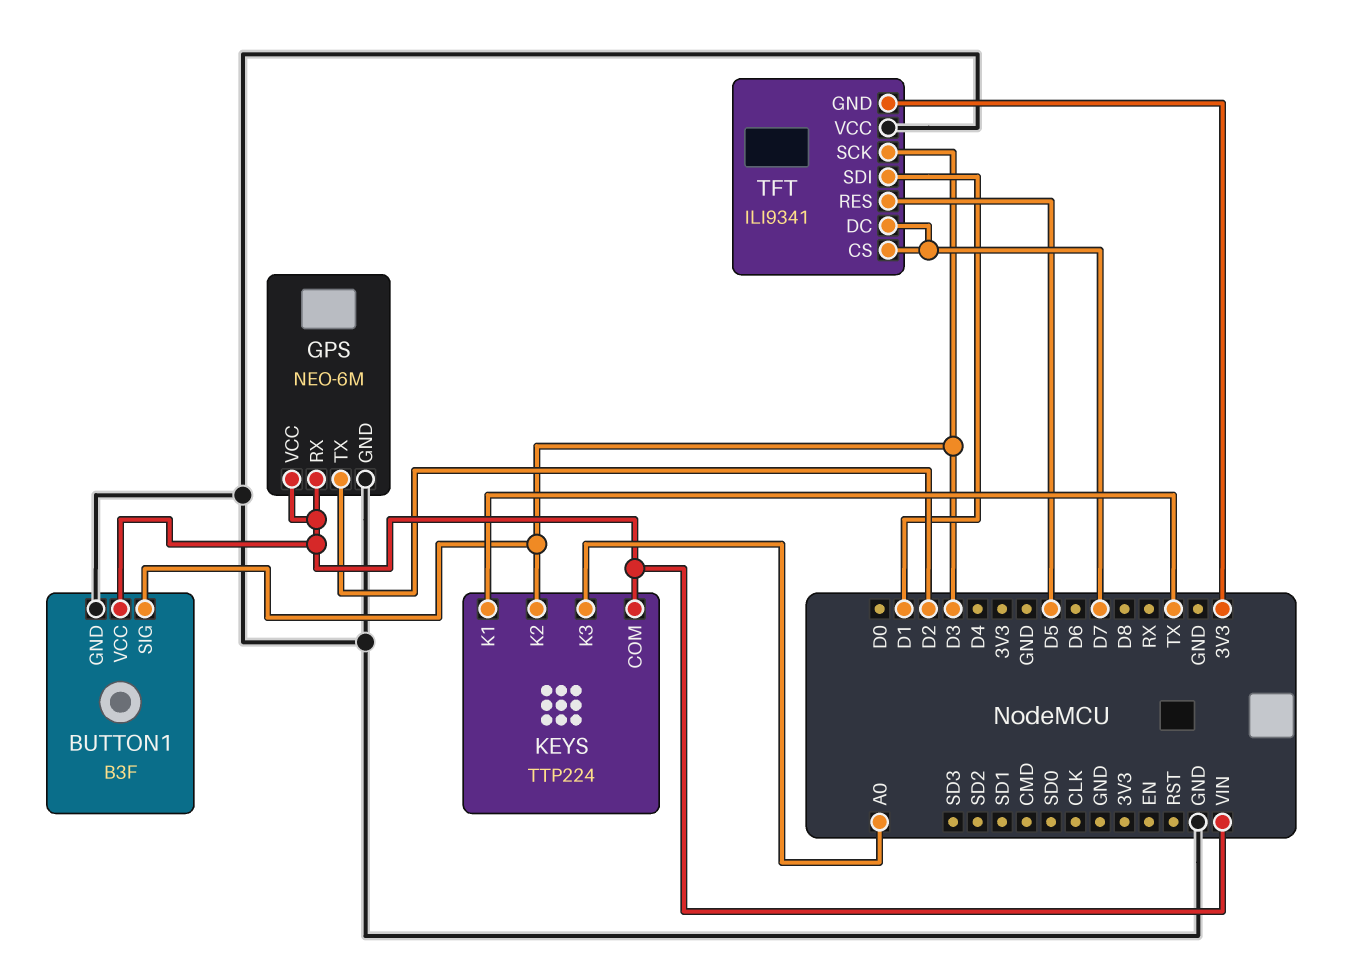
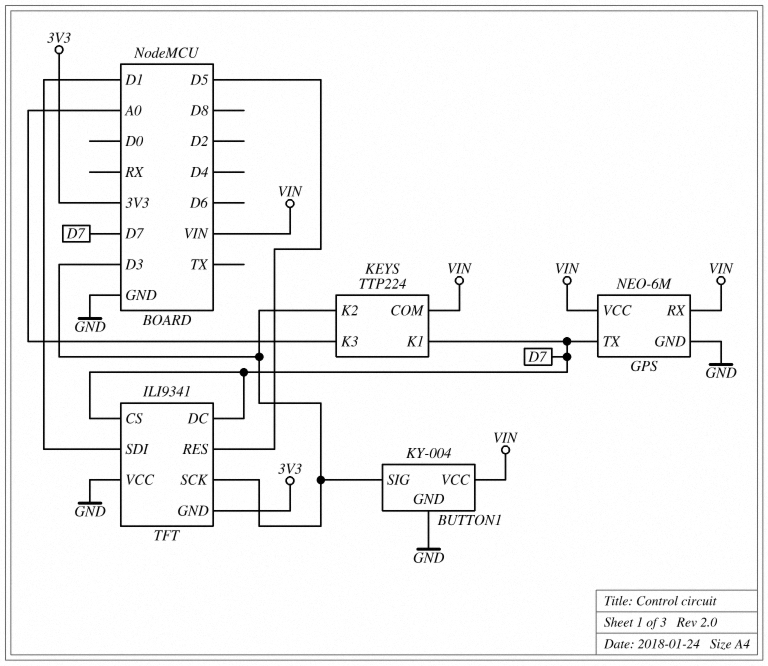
BUTTON1: B3F -> KY-004
GPS pin TX: D2 -> D7
KEYS pin K1: TX -> D7

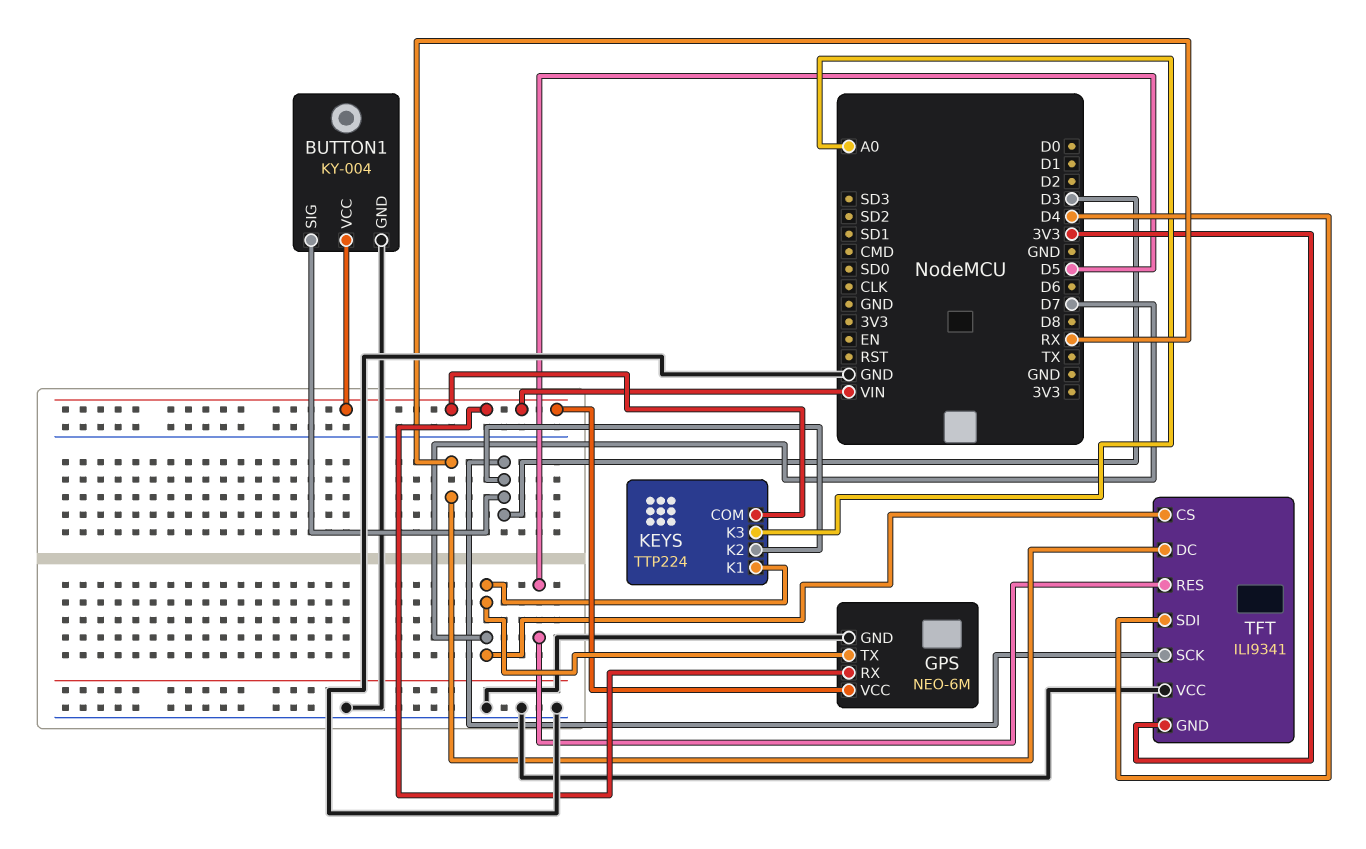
TFT pin DC: D7 -> RX
TFT pin SDI: D1 -> D4

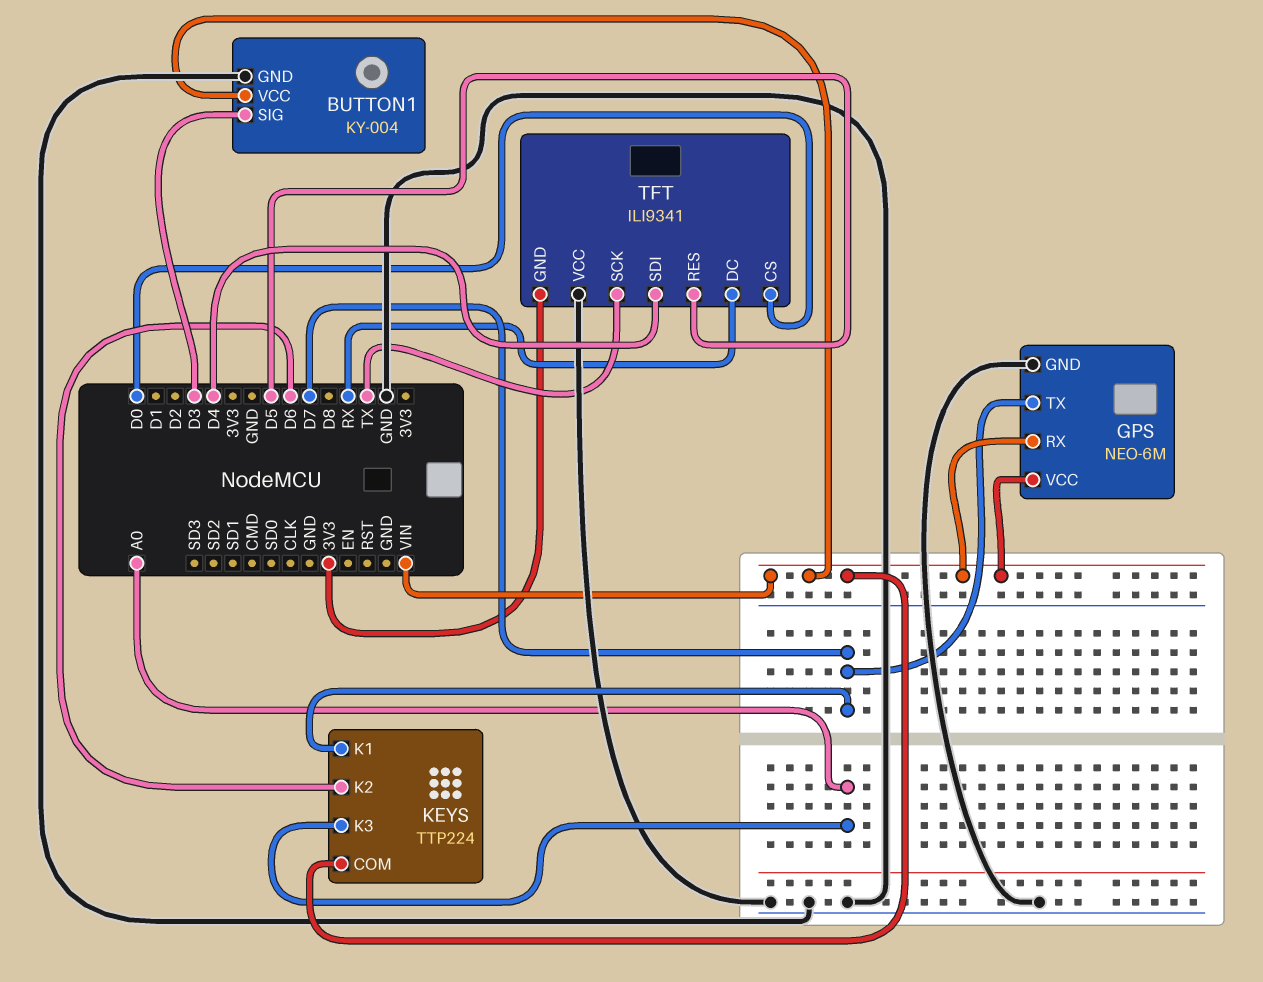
KEYS pin K2: D3 -> D6
TFT pin CS: D7 -> D0
TFT pin SCK: D3 -> TX

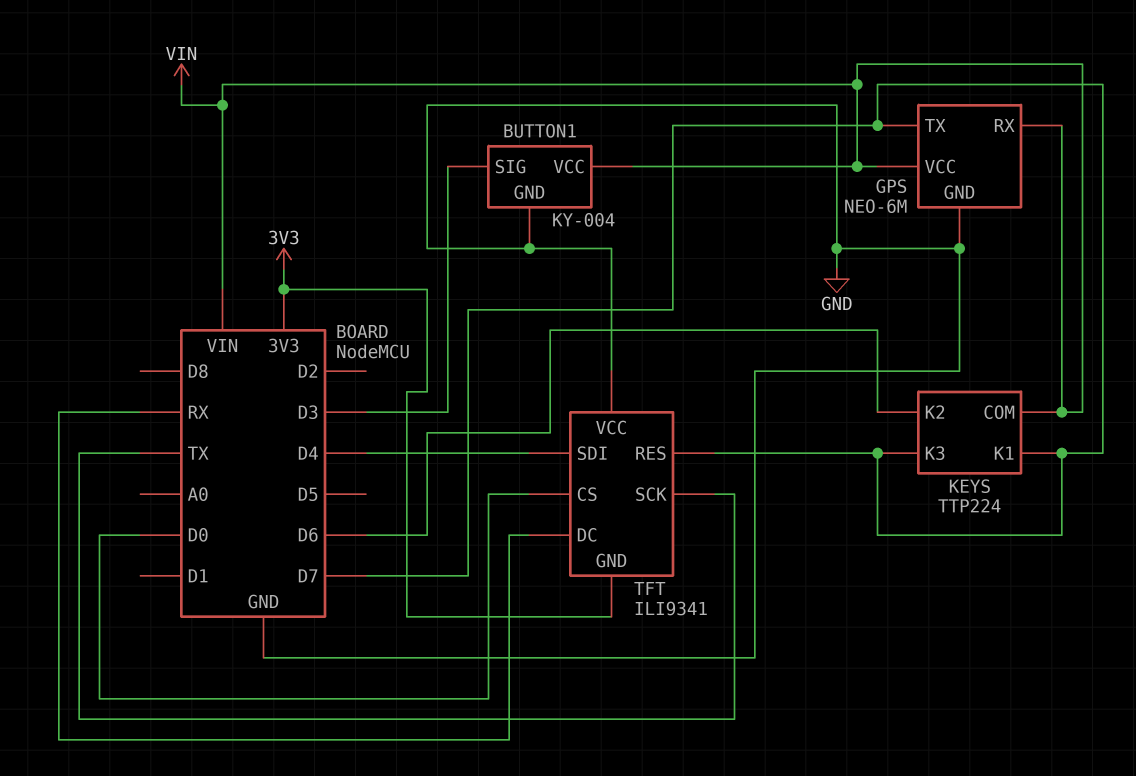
KEYS pin K3: A0 -> D7
TFT pin RES: D5 -> D7

